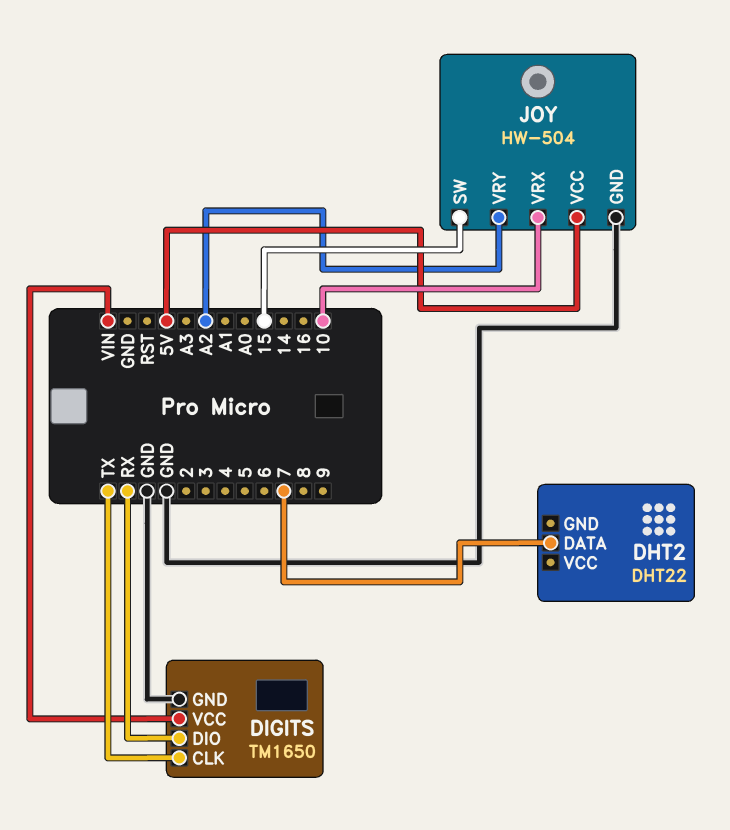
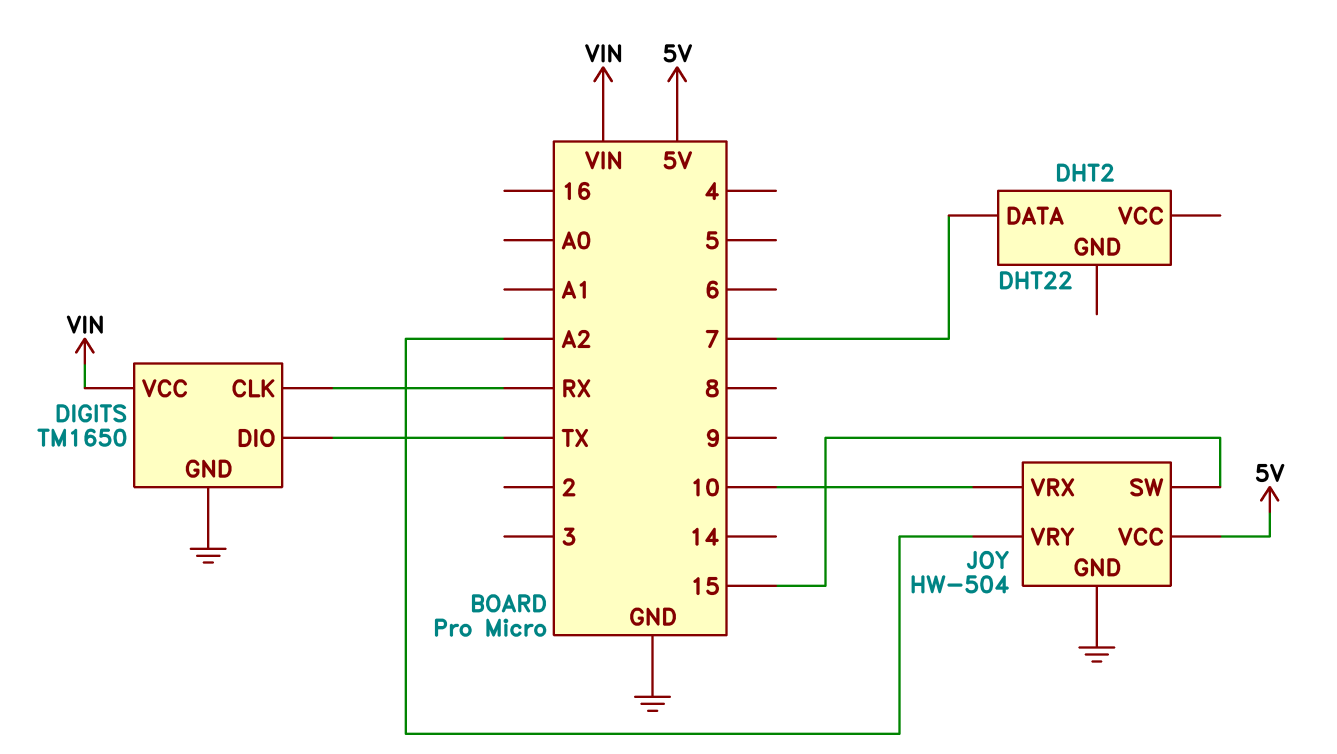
DIGITS pin CLK: TX -> RX
DIGITS pin DIO: RX -> TX

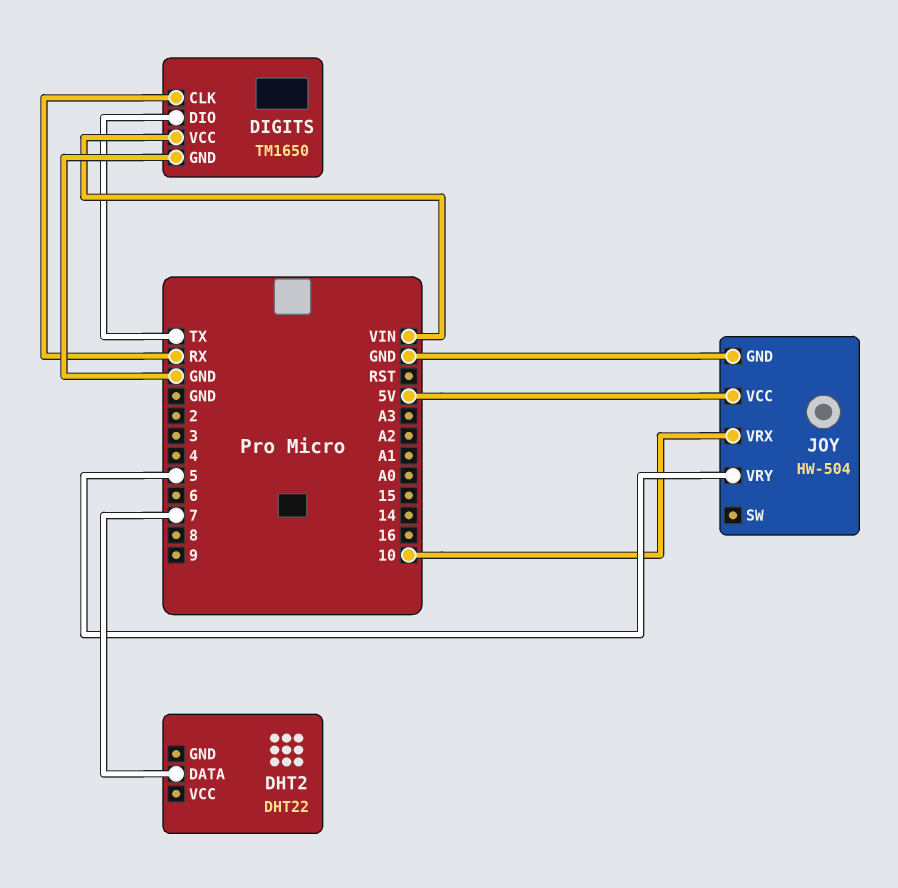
JOY pin SW: 15 -> none
JOY pin VRY: A2 -> 5

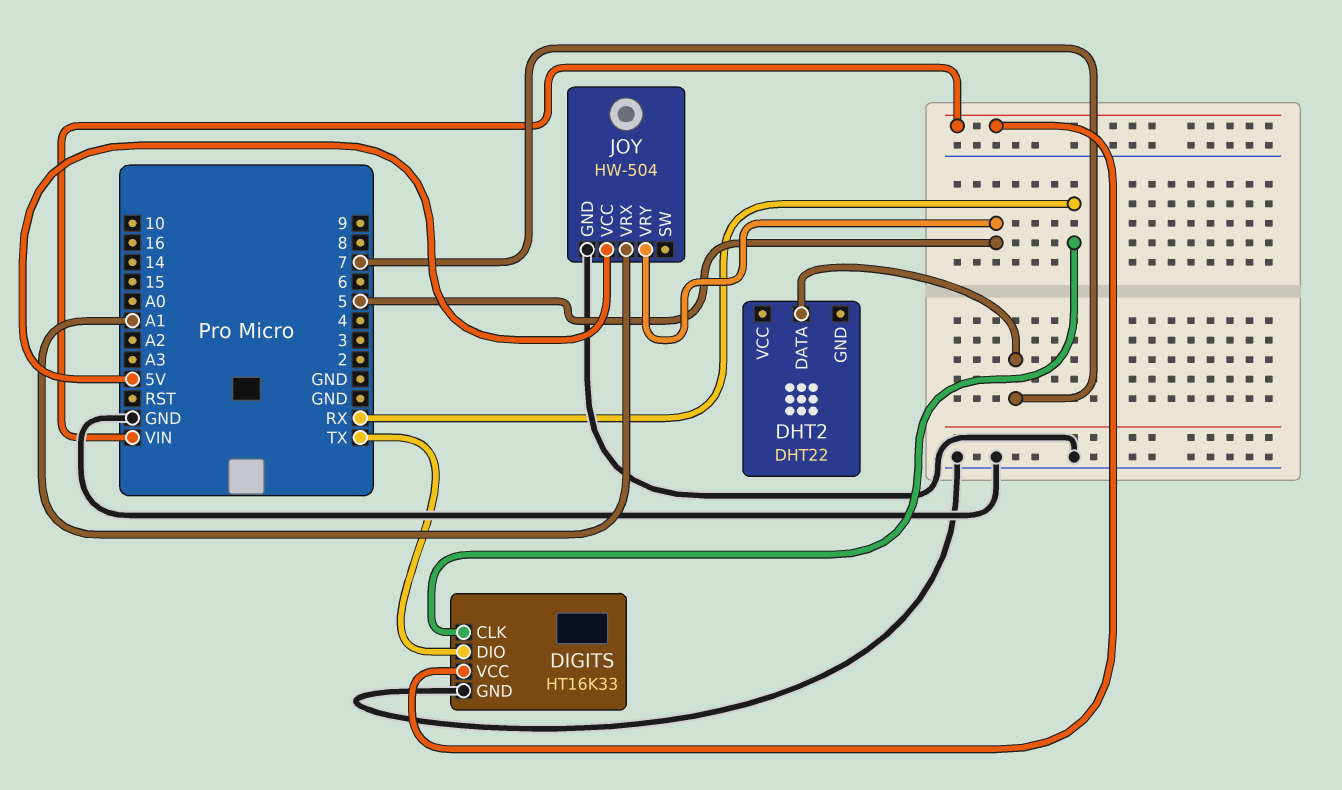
DIGITS: TM1650 -> HT16K33
JOY pin VRX: 10 -> A1

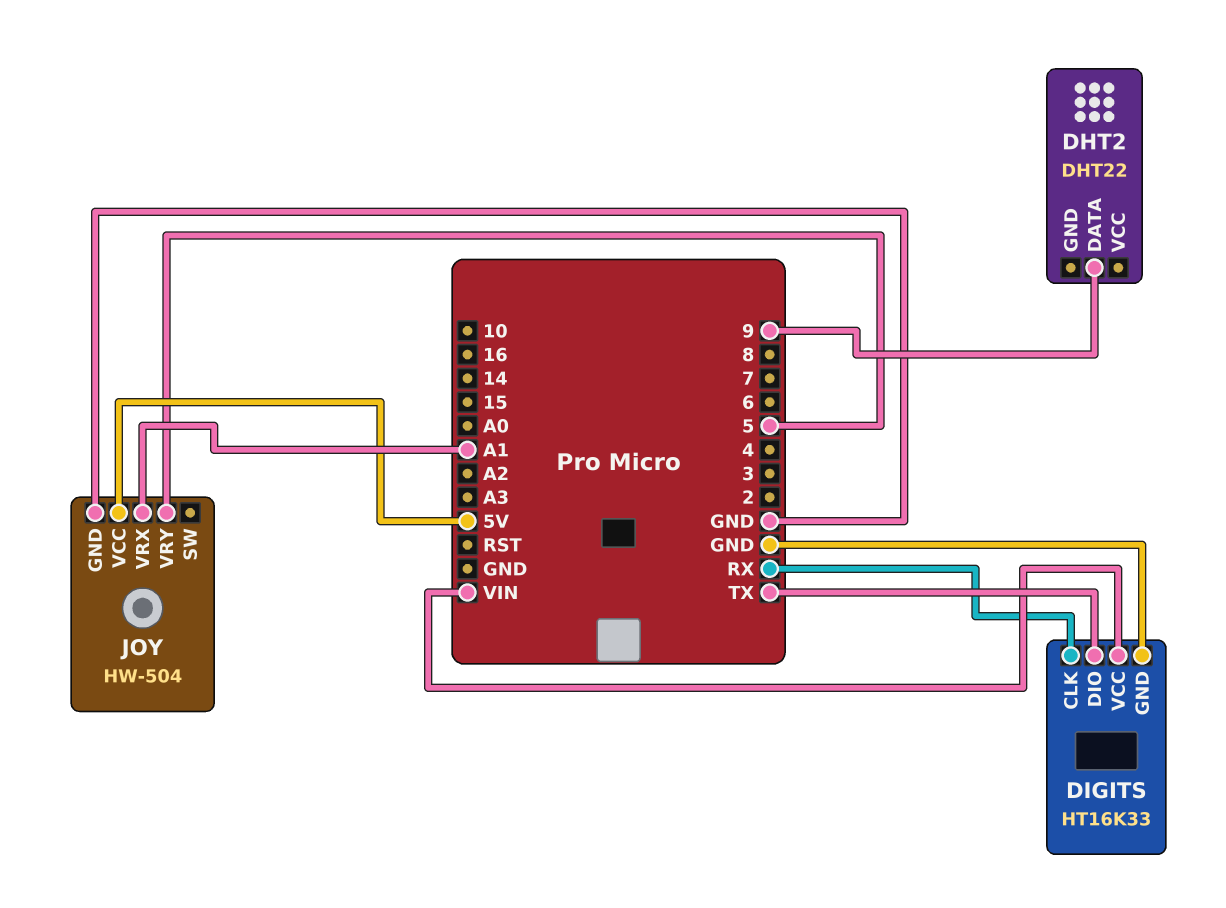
DHT2 pin DATA: 7 -> 9

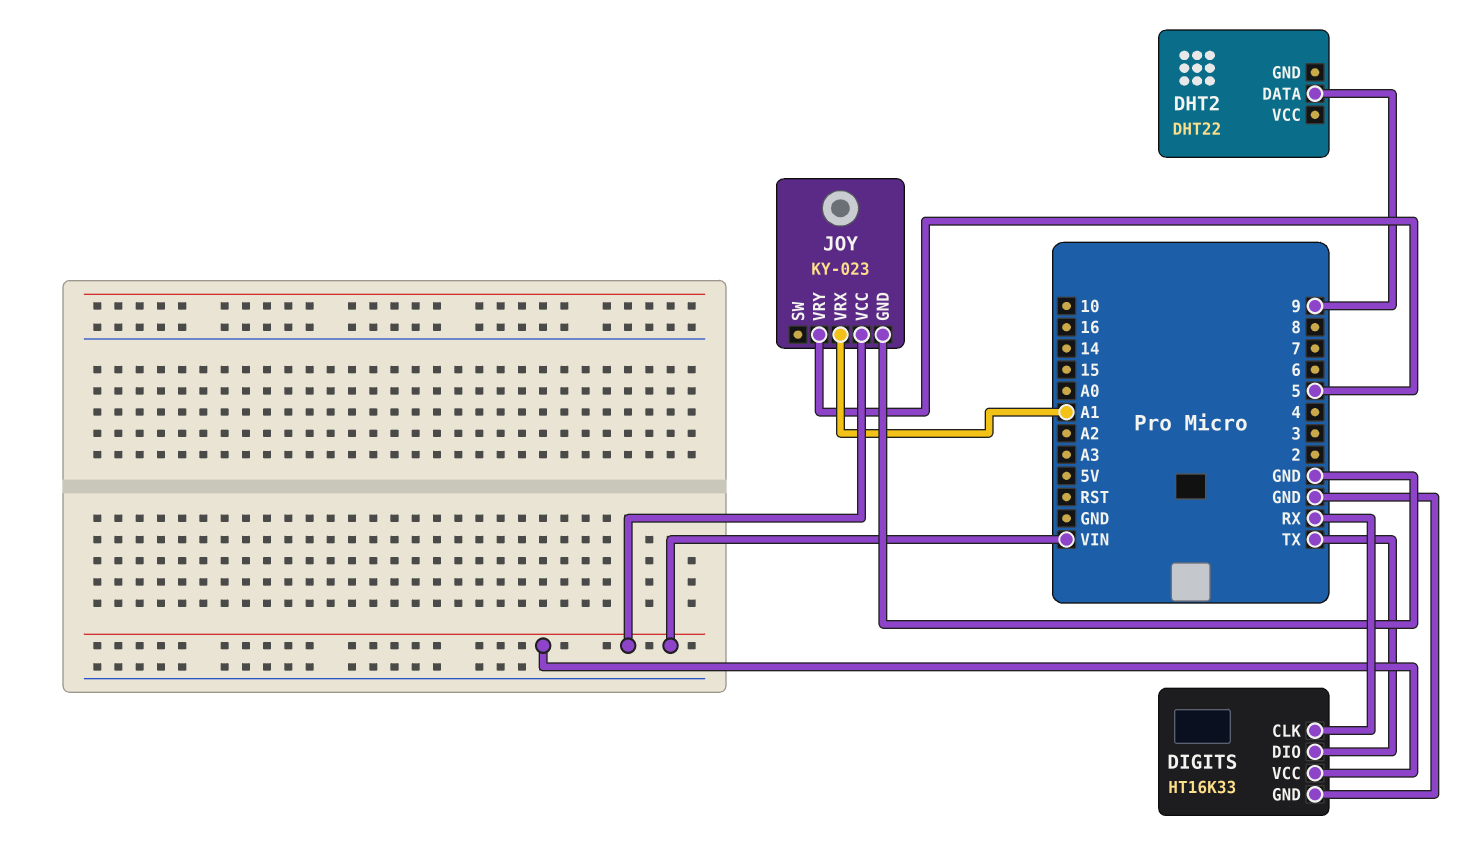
JOY: HW-504 -> KY-023
JOY pin VCC: 5V -> VIN

